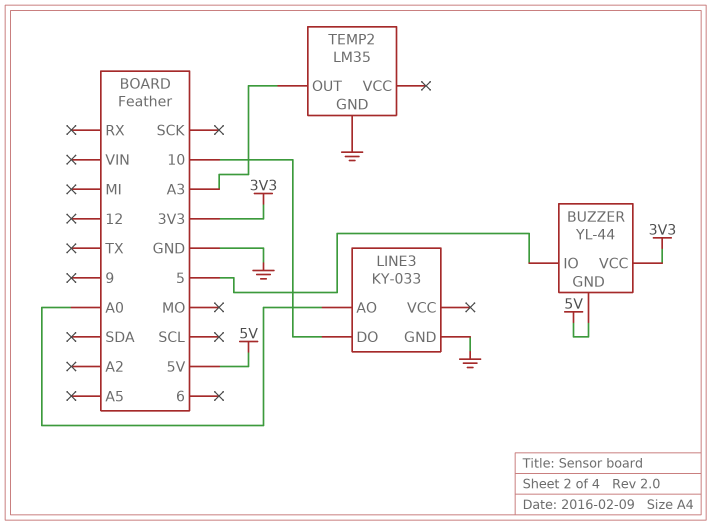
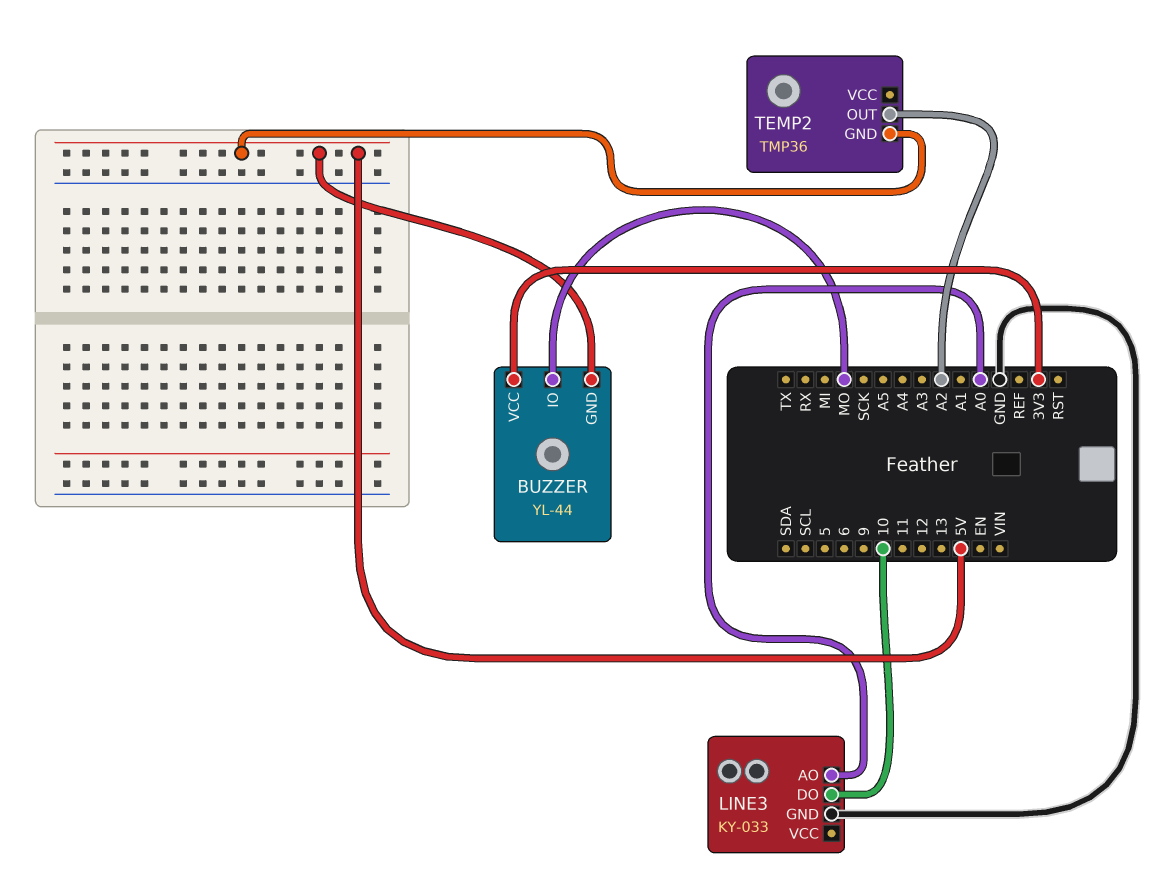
BUZZER pin IO: 5 -> MO
TEMP2: LM35 -> TMP36
TEMP2 pin GND: GND -> 5V
TEMP2 pin OUT: A3 -> A2

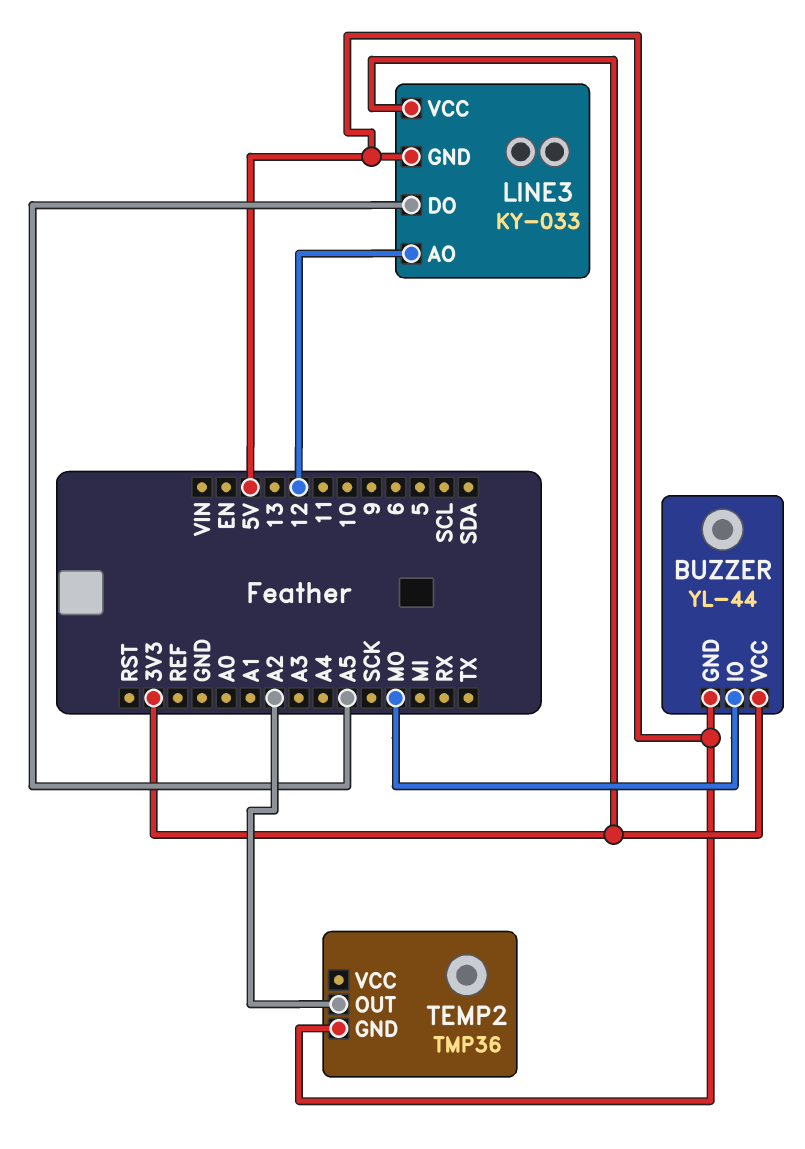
LINE3 pin AO: A0 -> 12
LINE3 pin DO: 10 -> A5
LINE3 pin GND: GND -> 5V
LINE3 pin VCC: none -> 3V3

